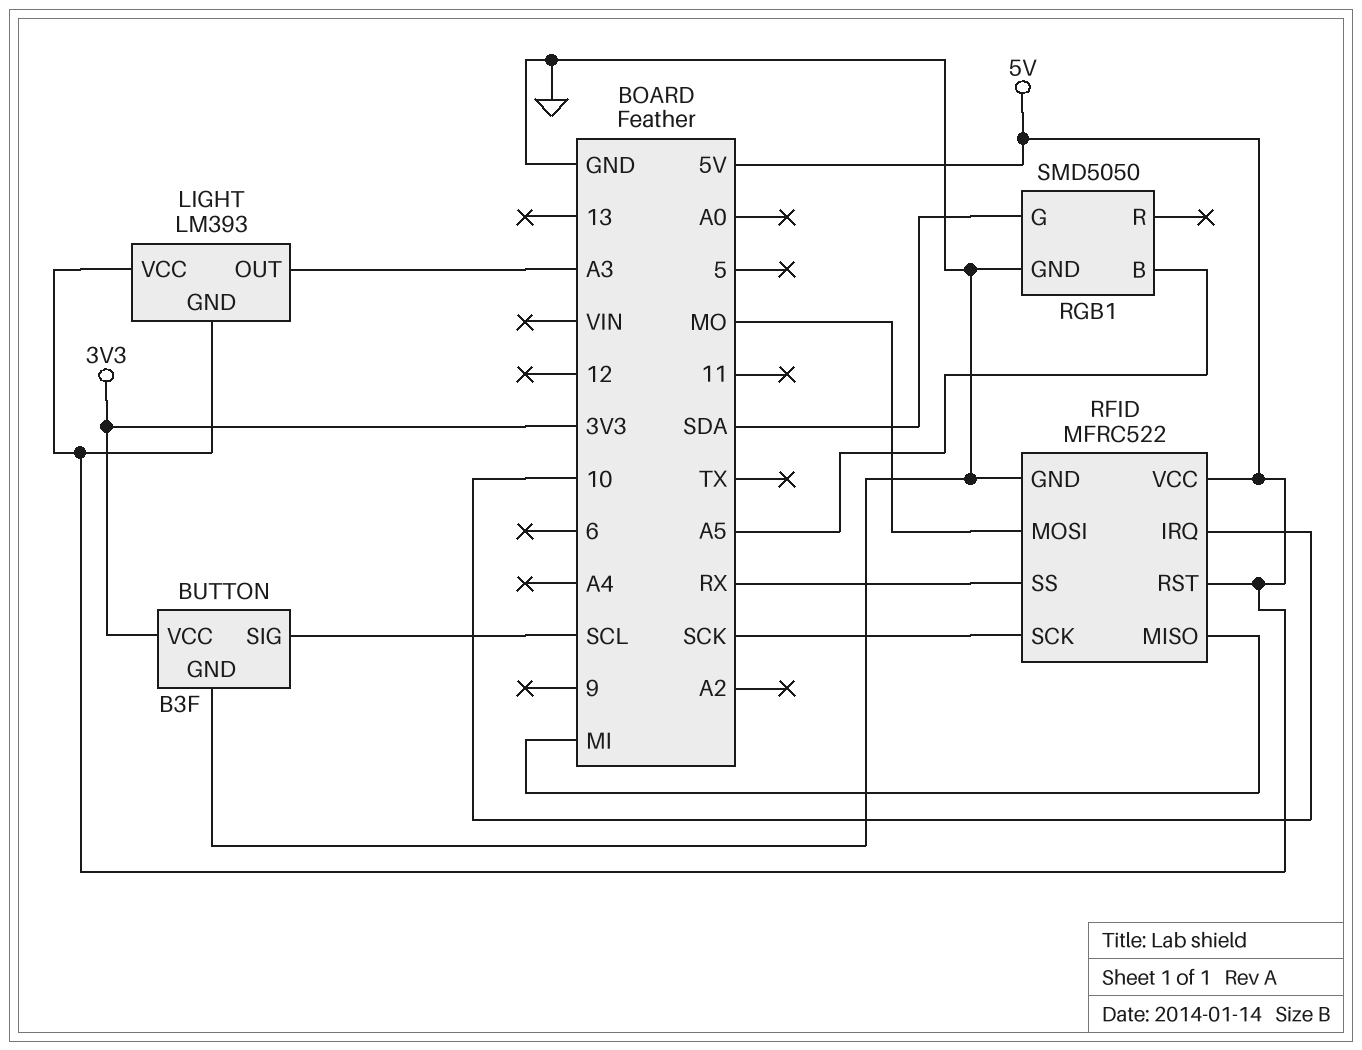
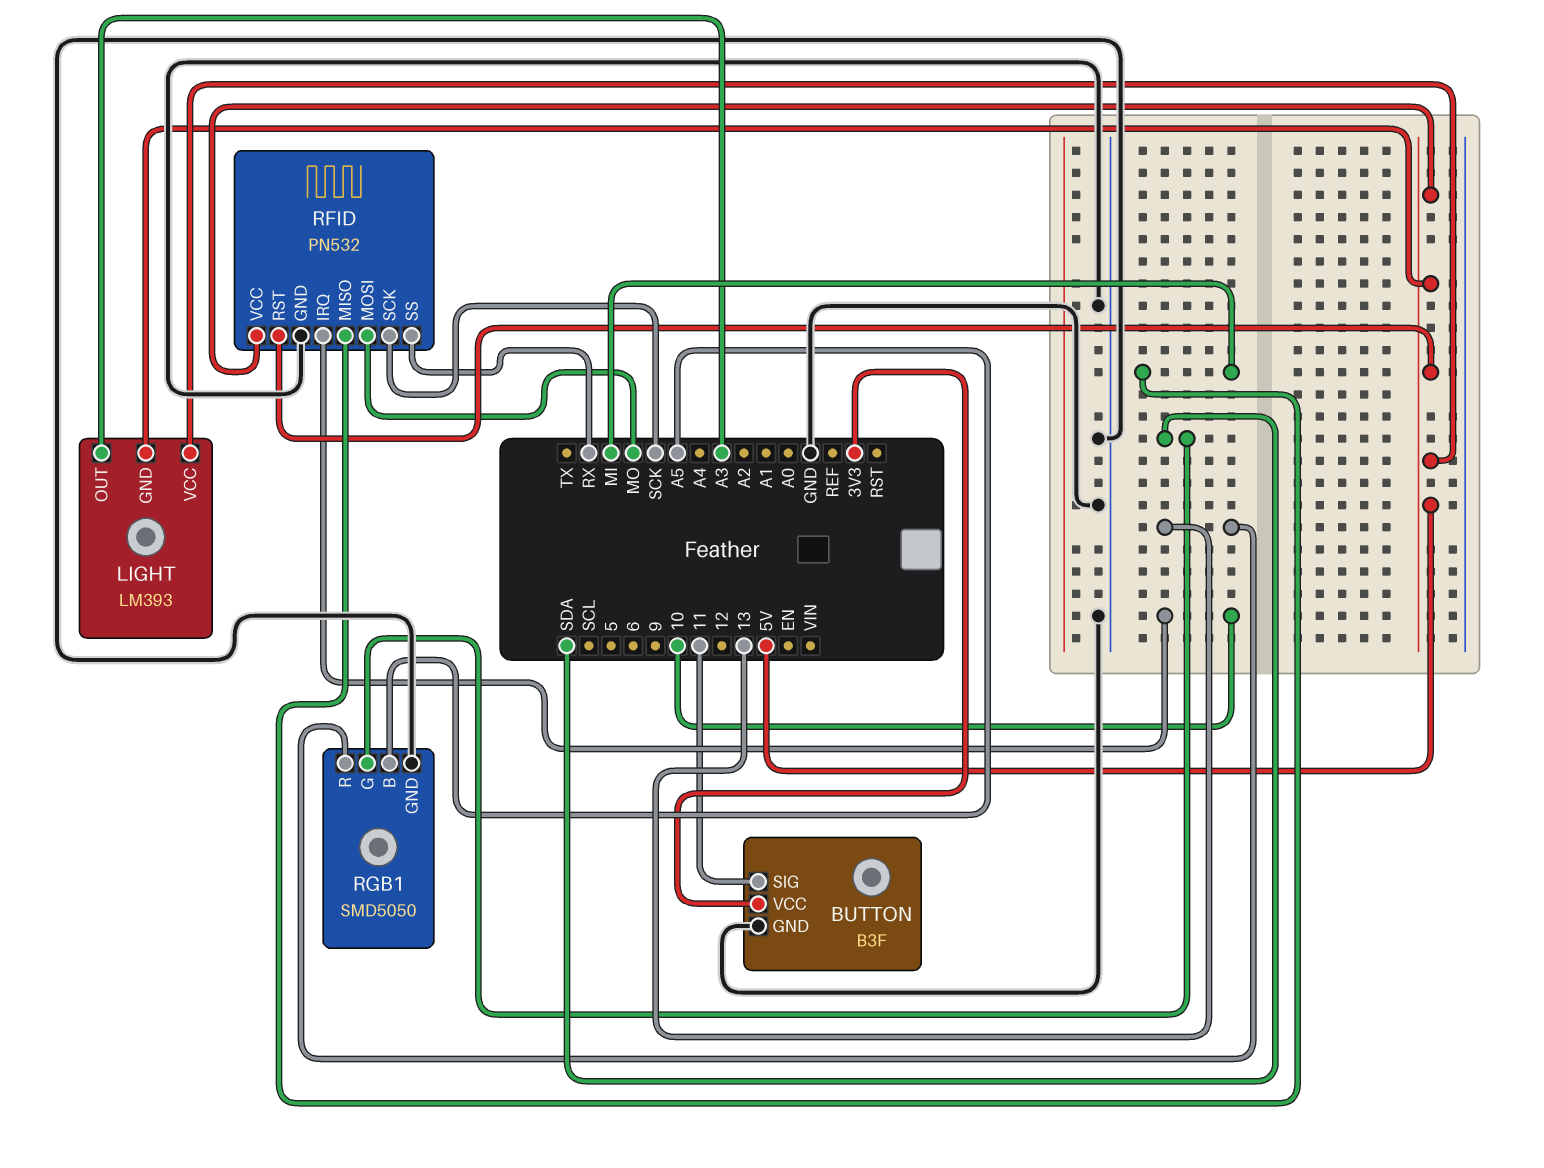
BUTTON pin SIG: SCL -> 11
RFID: MFRC522 -> PN532
RGB1 pin R: none -> 13

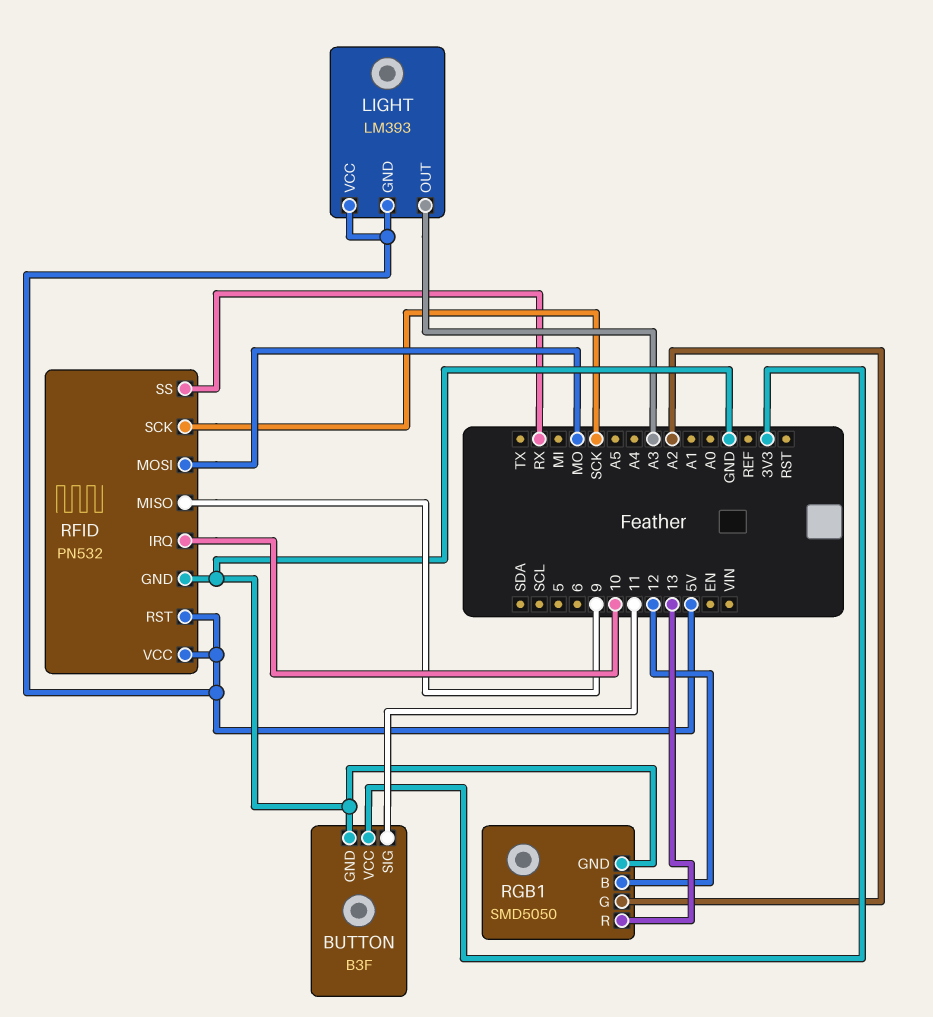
RFID pin MISO: MI -> 9
RGB1 pin B: A5 -> 12
RGB1 pin G: SDA -> A2

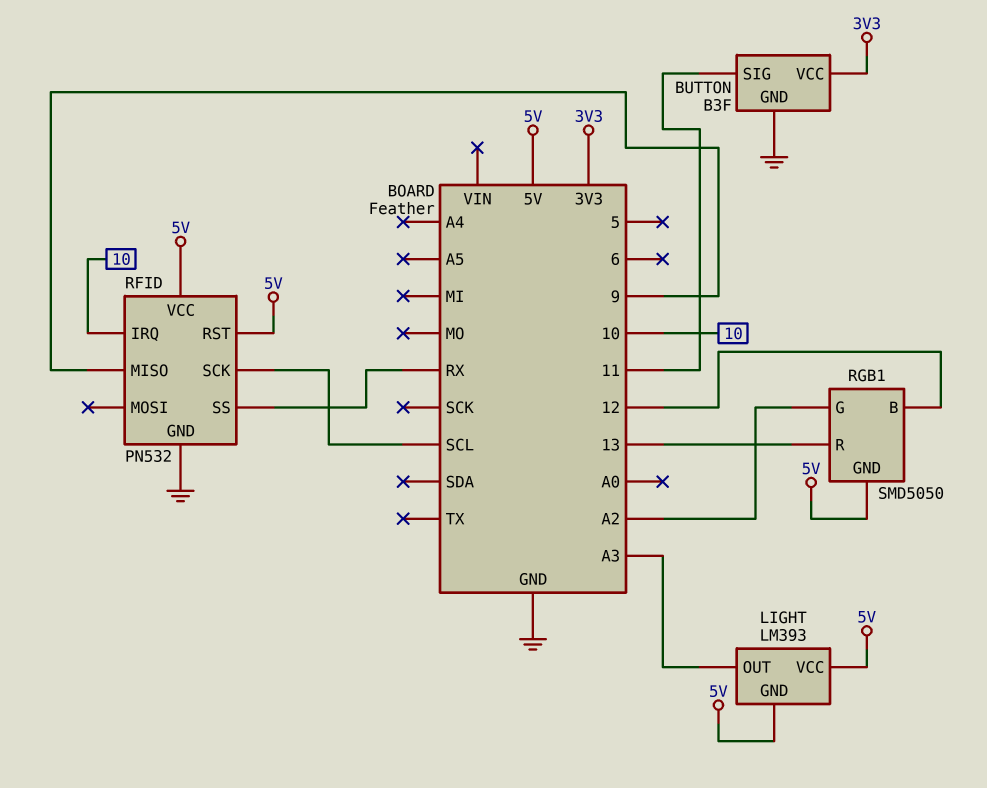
RFID pin MOSI: MO -> none
RFID pin SCK: SCK -> SCL
RGB1 pin GND: GND -> 5V

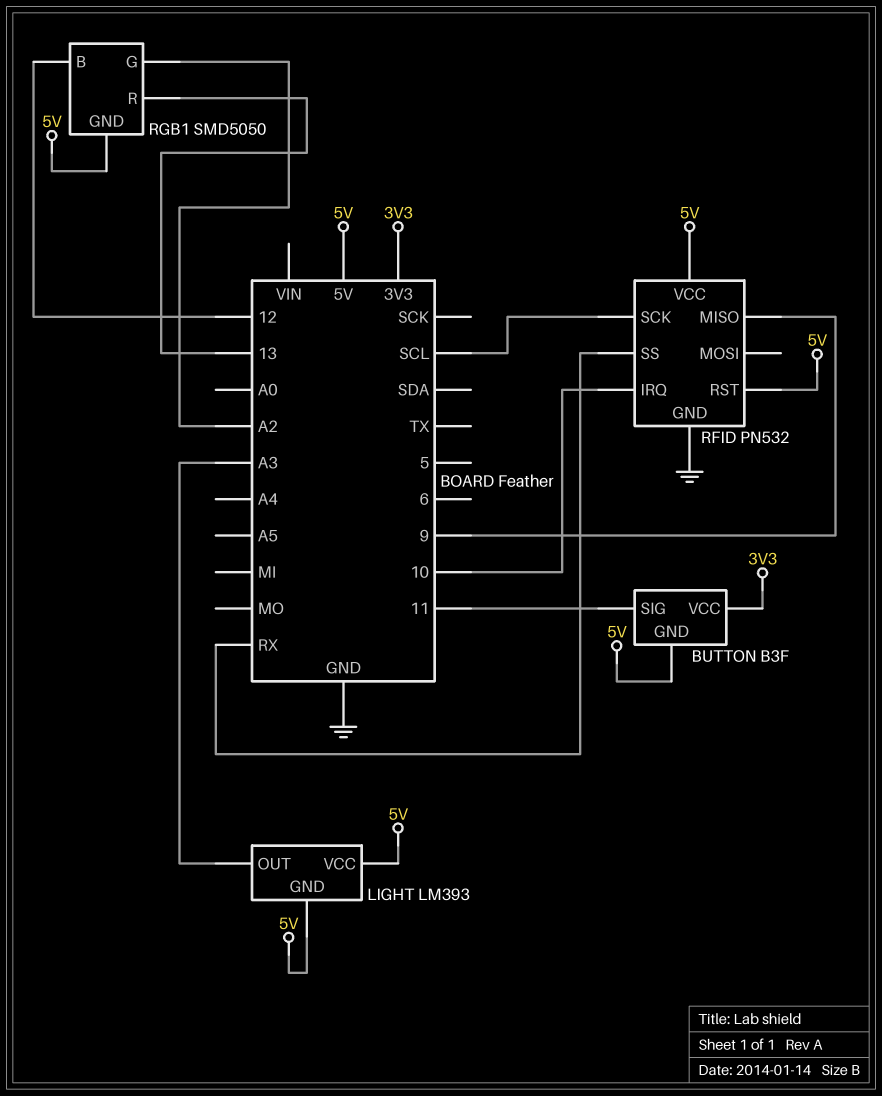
BUTTON pin GND: GND -> 5V

